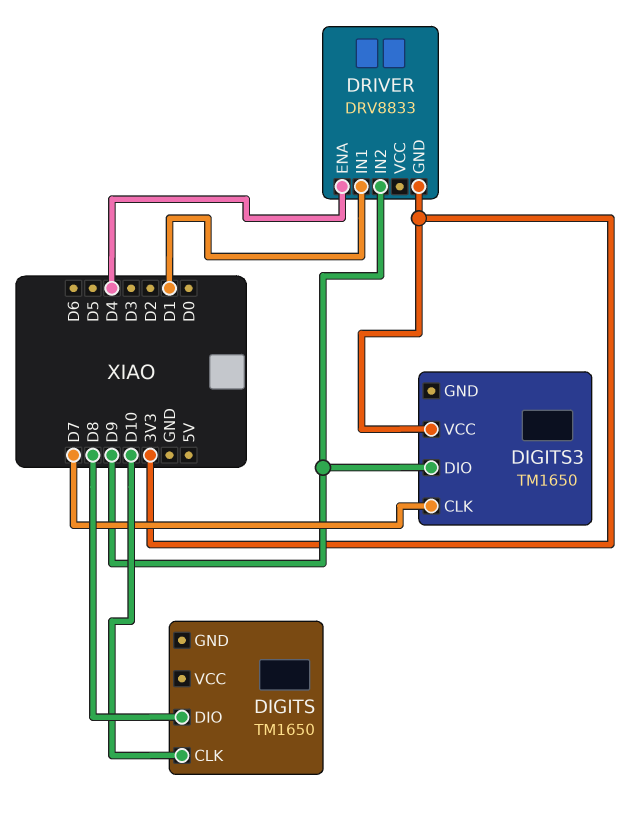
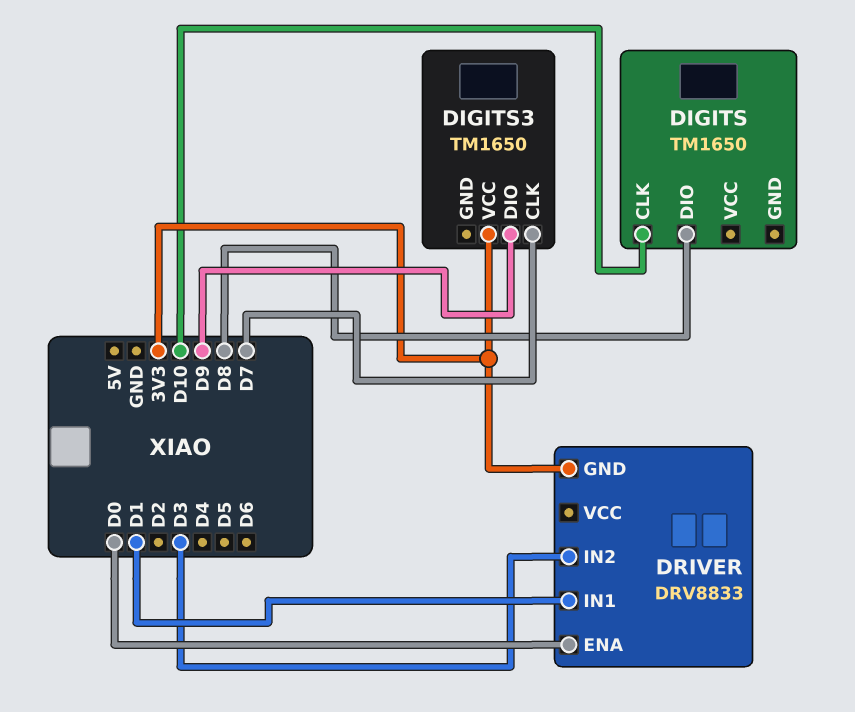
DRIVER pin ENA: D4 -> D0
DRIVER pin IN2: D9 -> D3

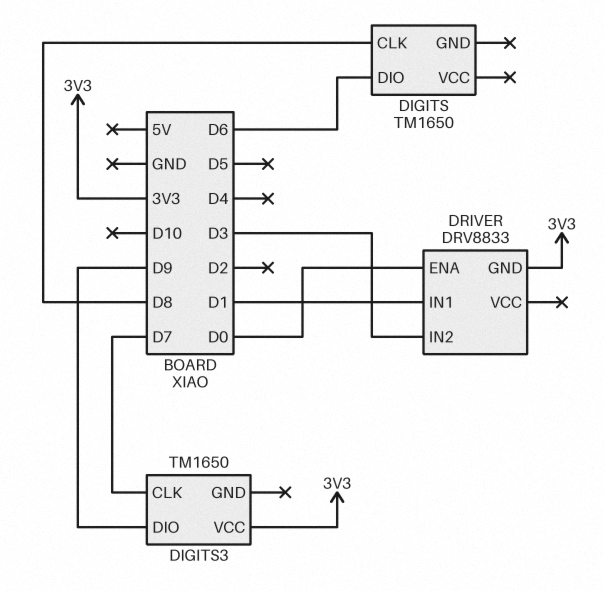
DIGITS pin CLK: D10 -> D8
DIGITS pin DIO: D8 -> D6

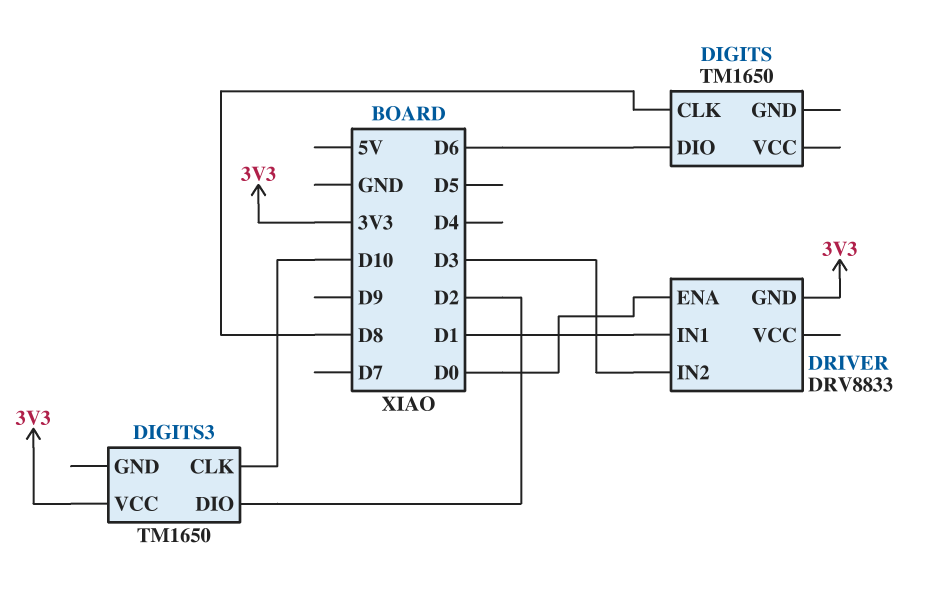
DIGITS3 pin CLK: D7 -> D10
DIGITS3 pin DIO: D9 -> D2

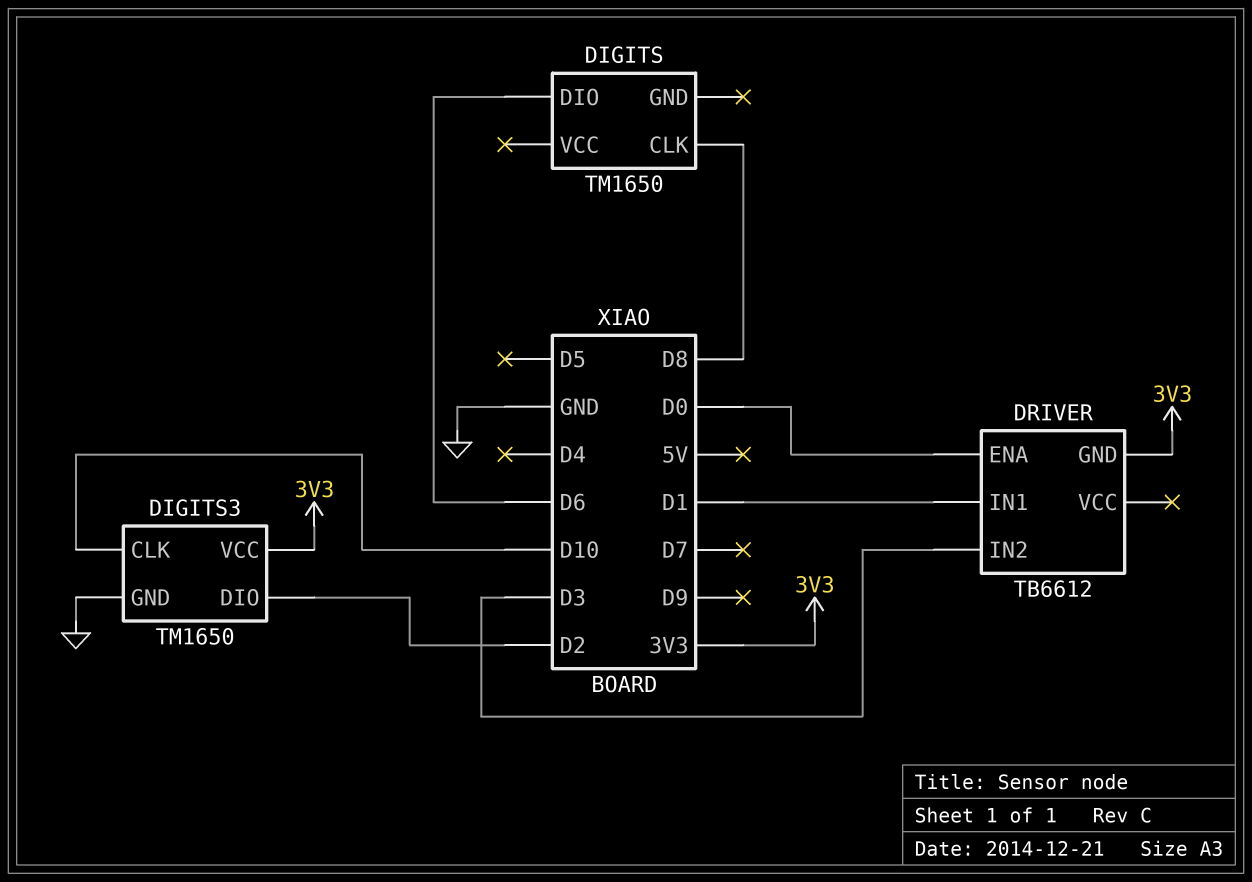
DIGITS3 pin GND: none -> GND
DRIVER: DRV8833 -> TB6612

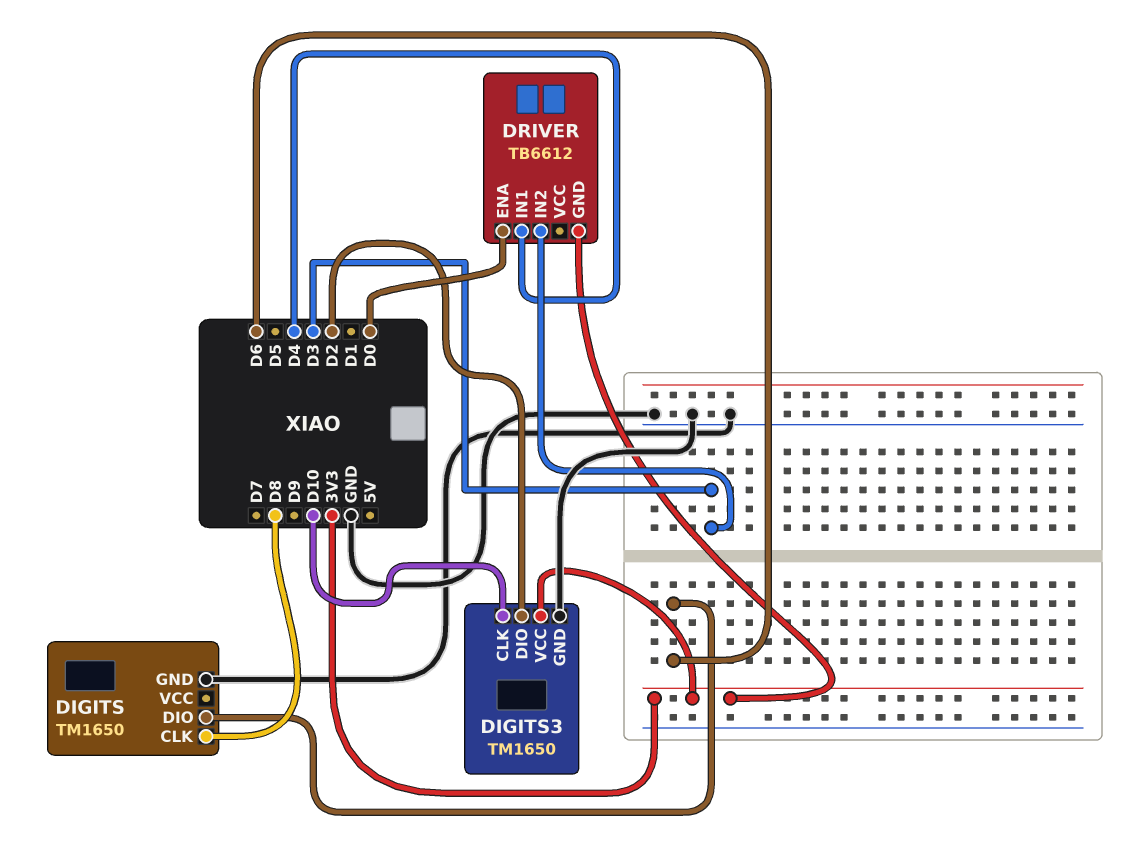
DIGITS pin GND: none -> GND
DRIVER pin IN1: D1 -> D4

